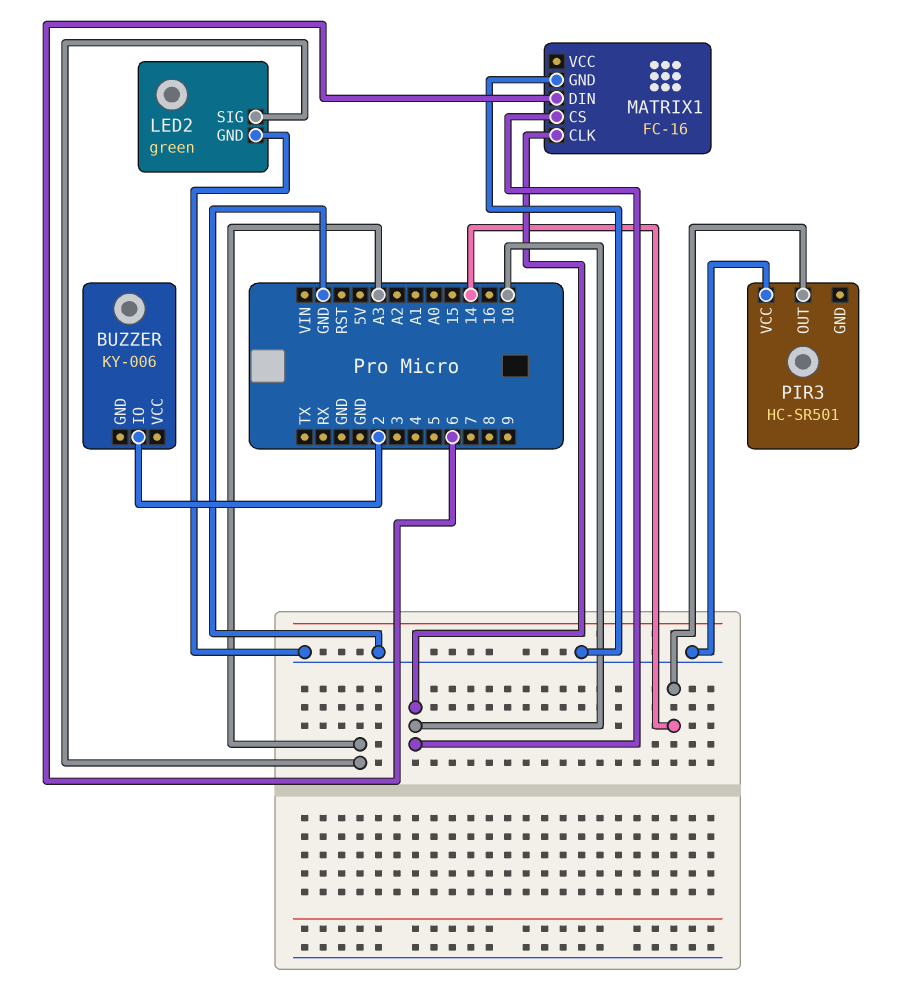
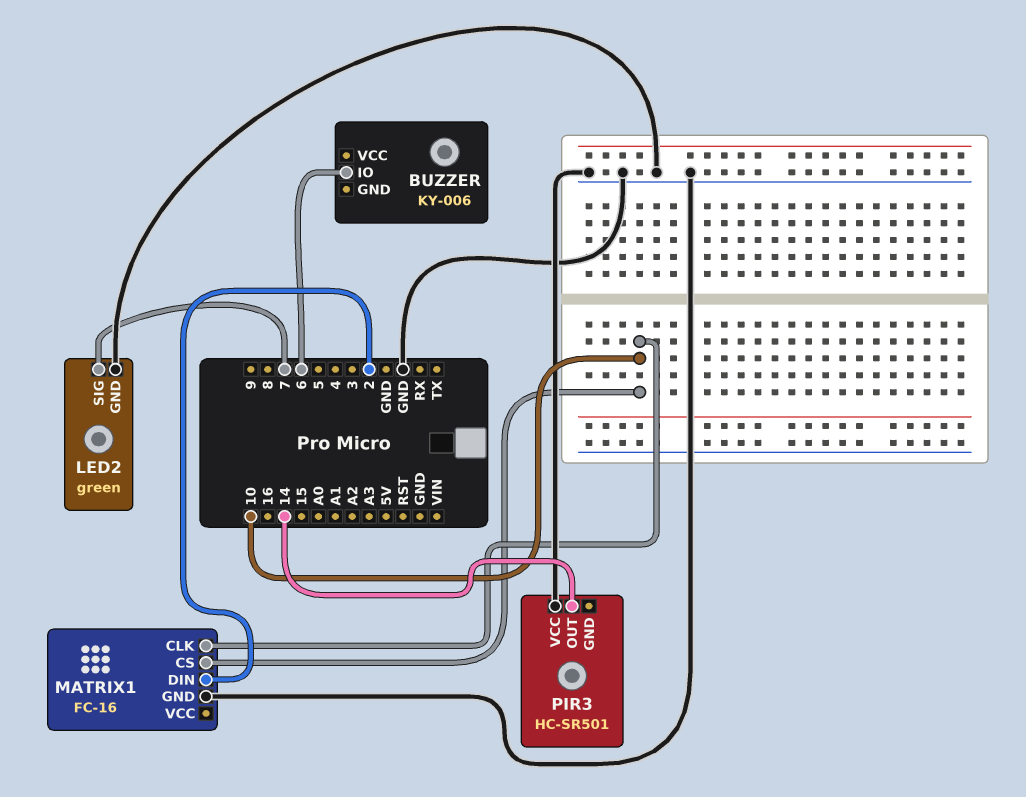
BUZZER pin IO: 2 -> 6
LED2 pin SIG: A3 -> 7
MATRIX1 pin DIN: 6 -> 2

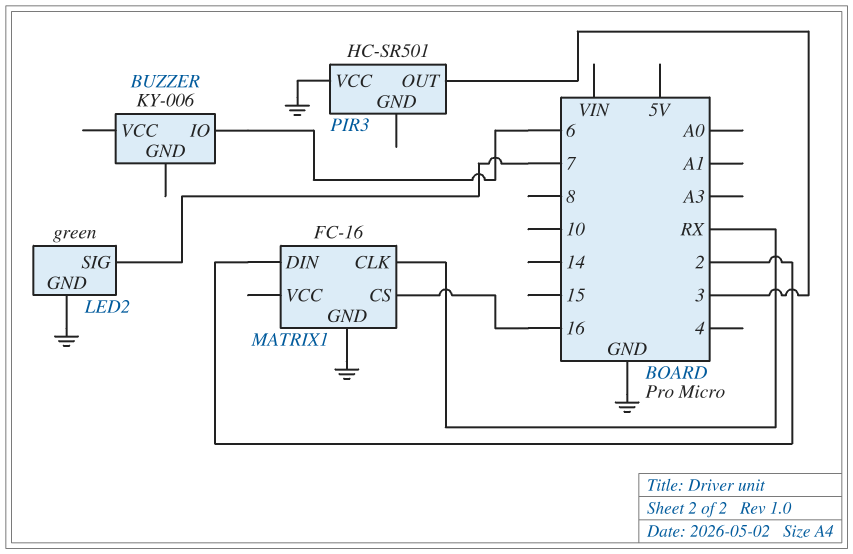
MATRIX1 pin CLK: 10 -> RX
MATRIX1 pin CS: 10 -> 16
PIR3 pin OUT: 14 -> 3

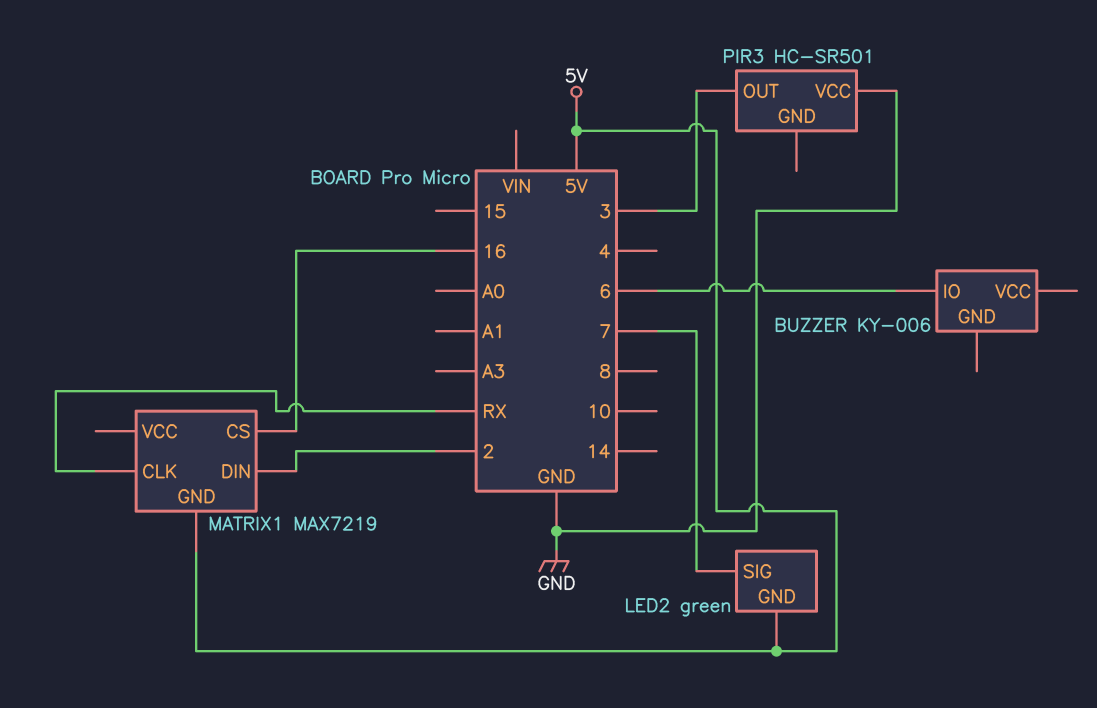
LED2 pin GND: GND -> 5V
MATRIX1: FC-16 -> MAX7219
MATRIX1 pin GND: GND -> 5V

